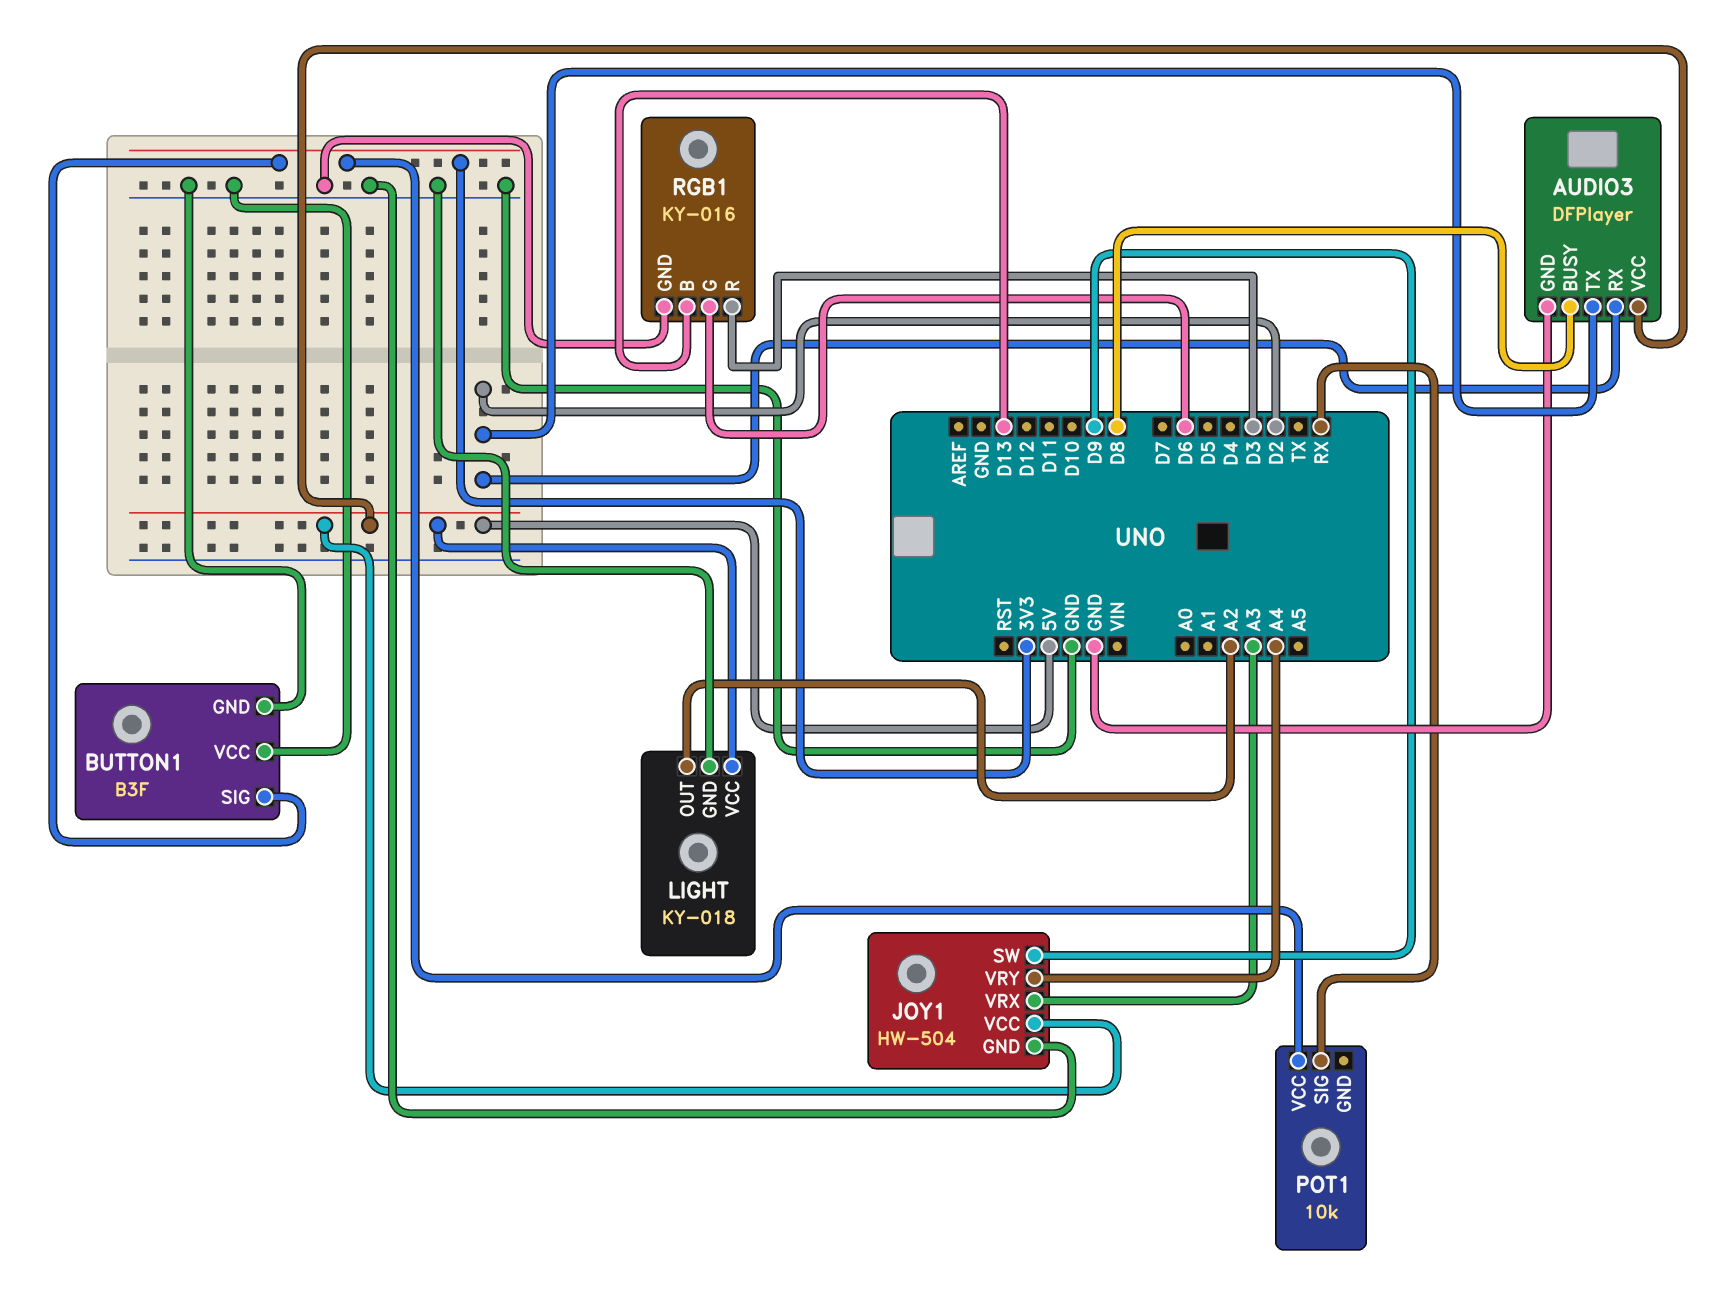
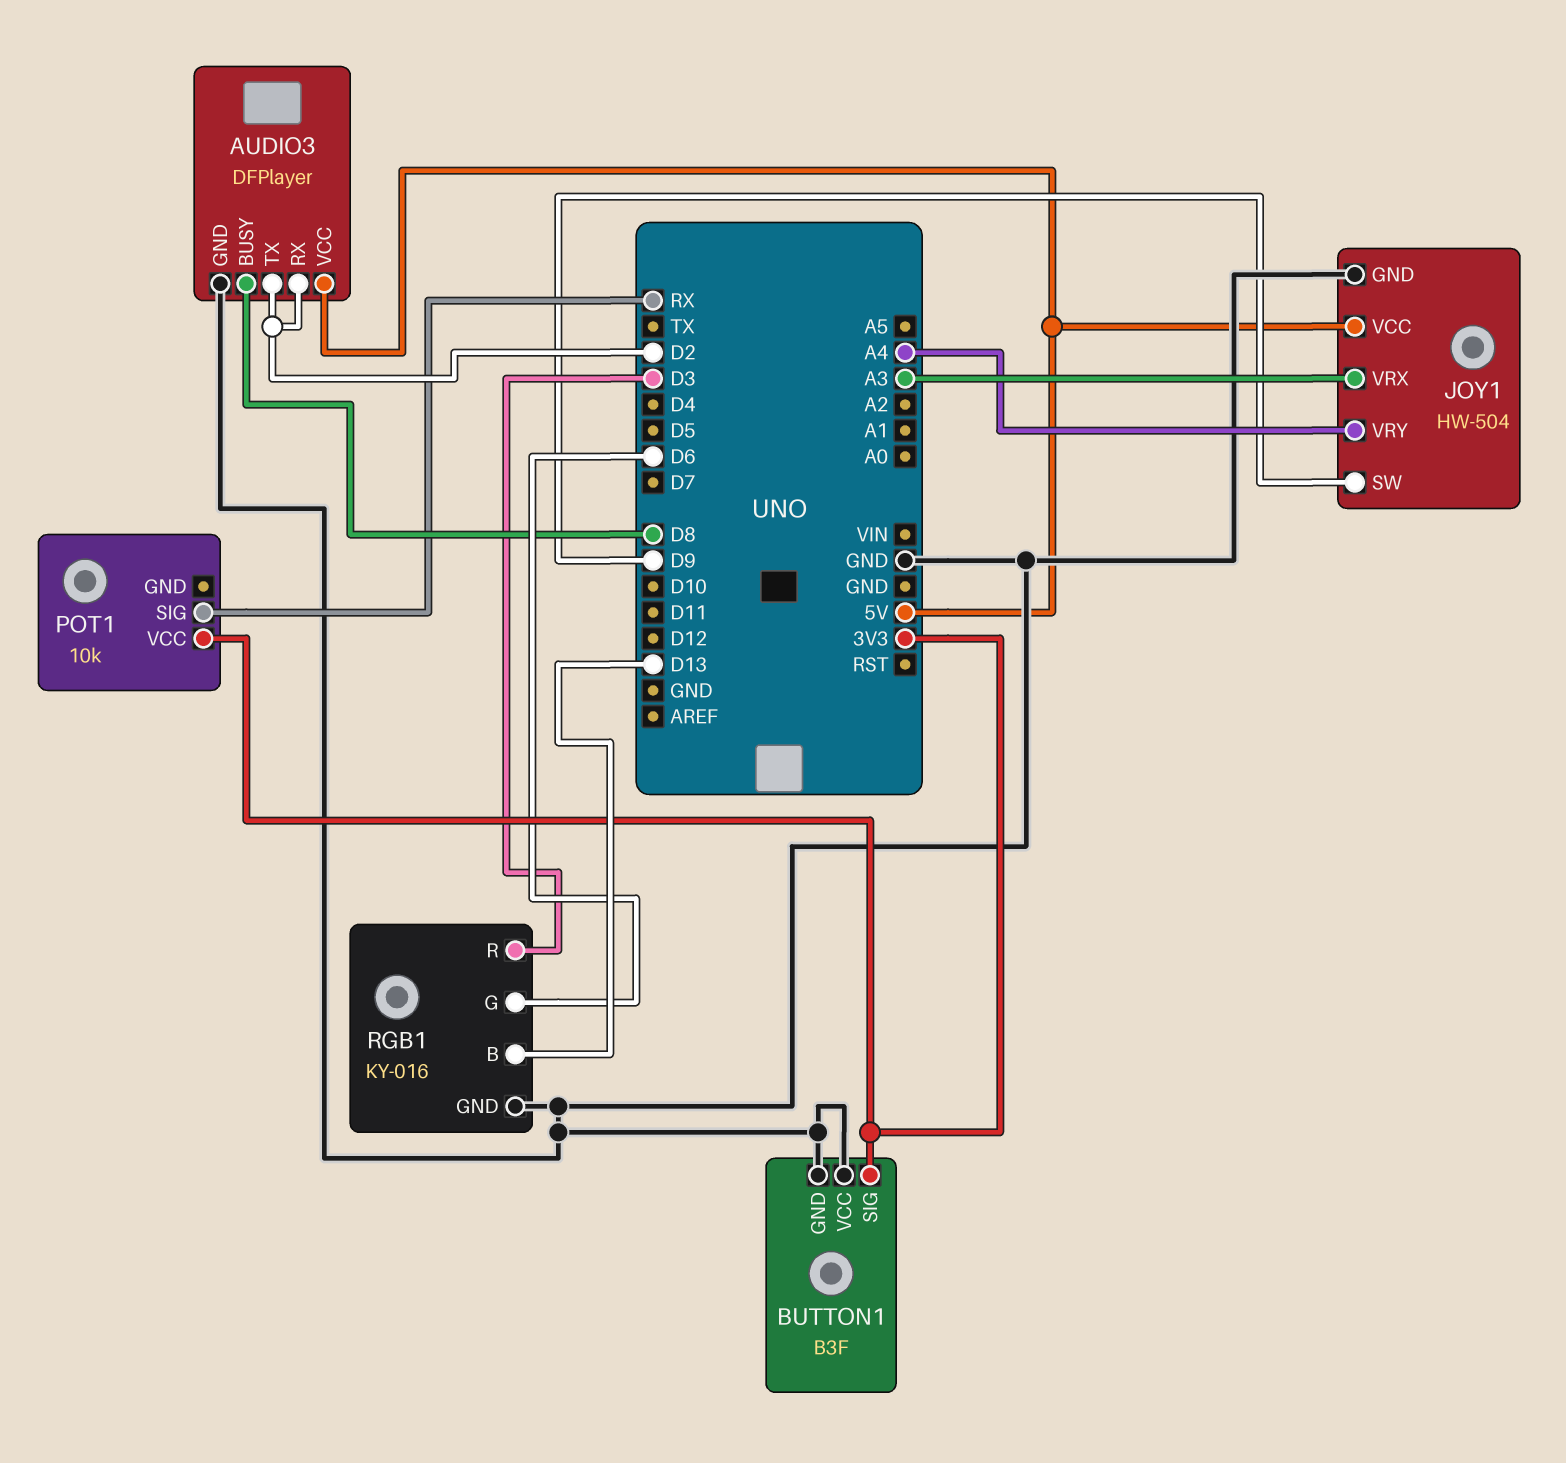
LIGHT: KY-018 -> none
LIGHT pin GND: GND -> none
LIGHT pin OUT: A2 -> none
LIGHT pin VCC: 5V -> none

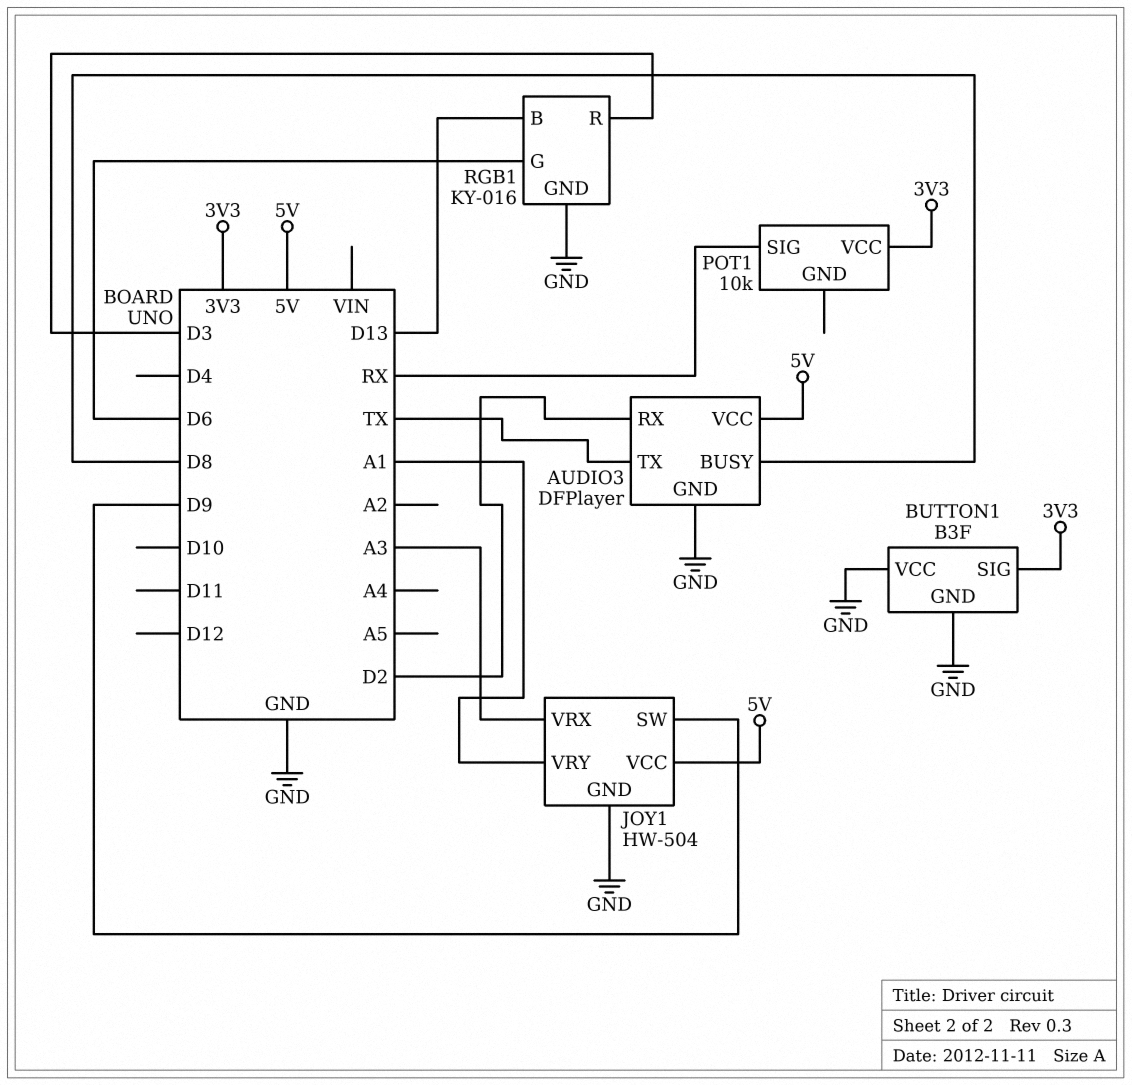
AUDIO3 pin TX: D2 -> TX
JOY1 pin VRY: A4 -> A1

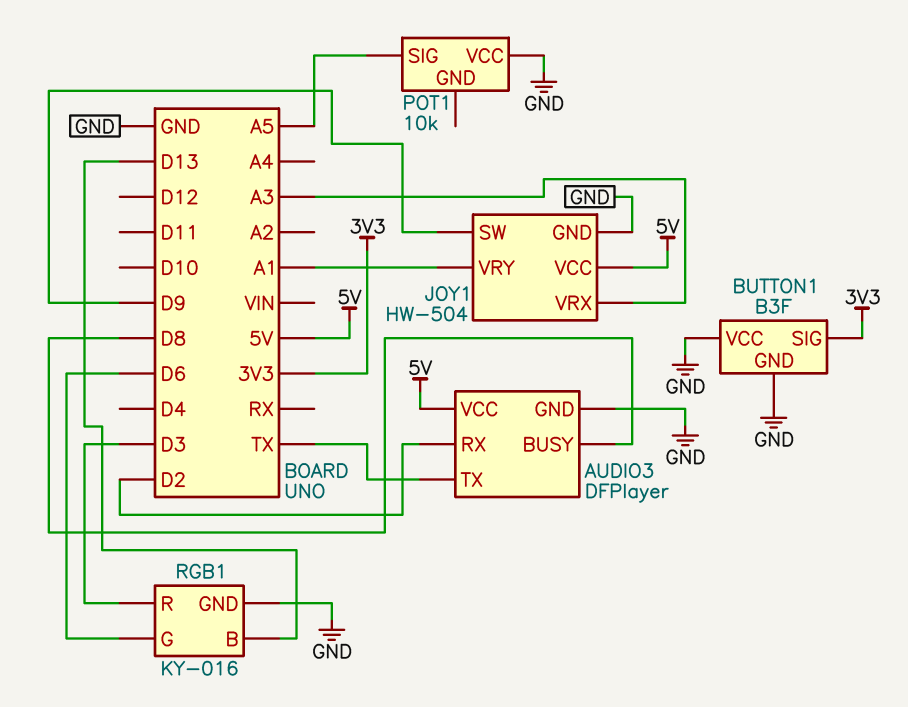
POT1 pin SIG: RX -> A5
POT1 pin VCC: 3V3 -> GND

